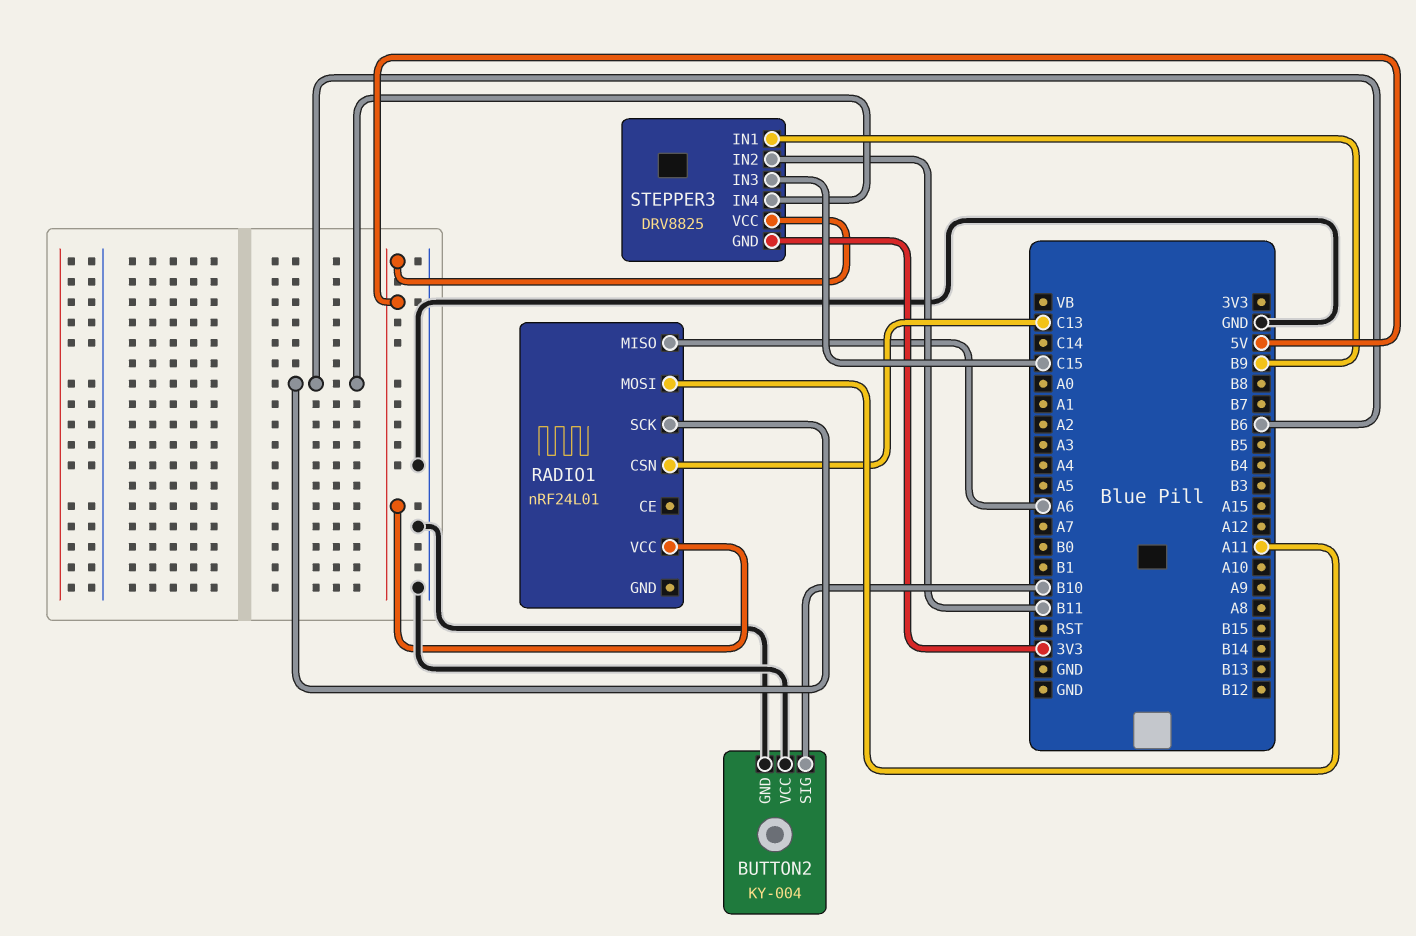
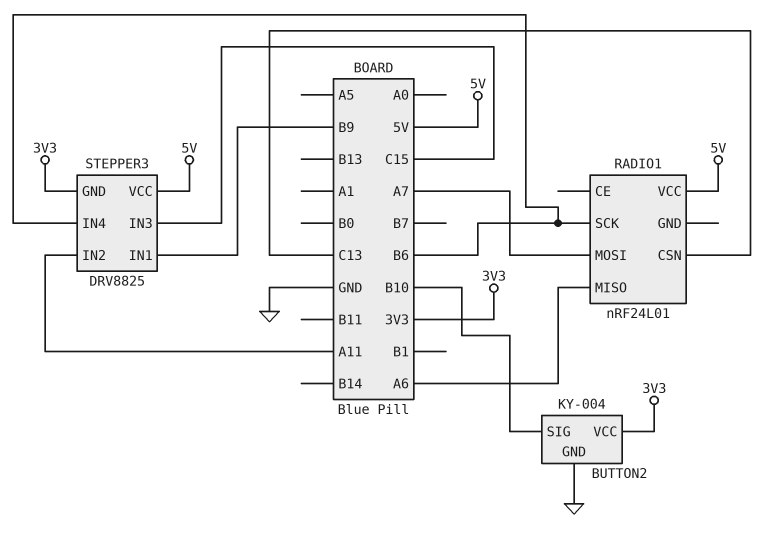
BUTTON2 pin VCC: GND -> 3V3
RADIO1 pin MOSI: A11 -> A7
STEPPER3 pin IN2: B11 -> A11

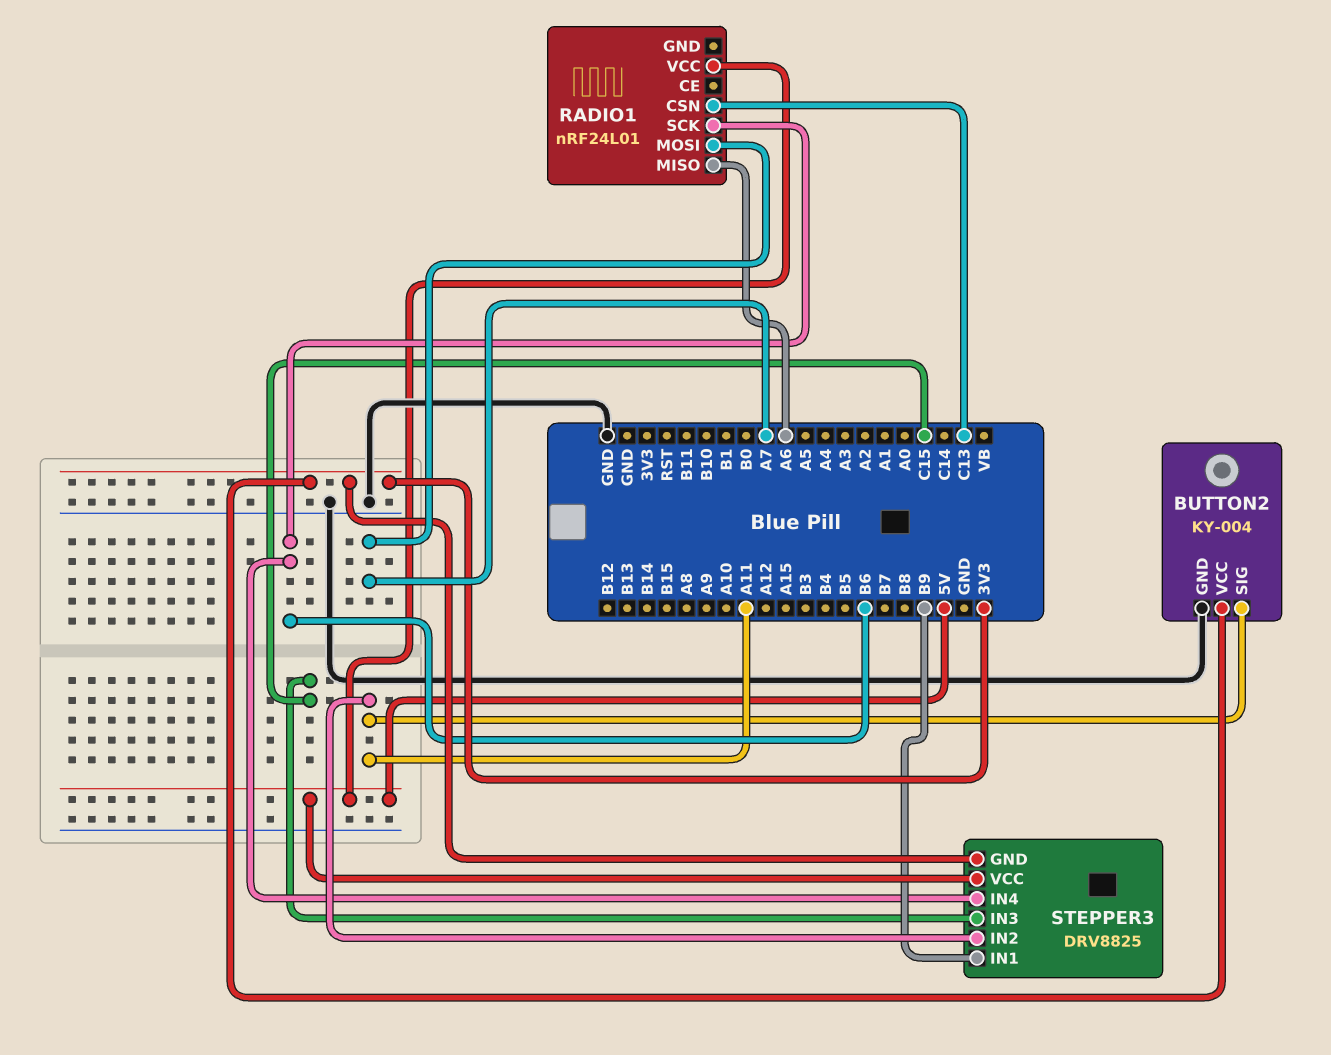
BUTTON2 pin SIG: B10 -> A11

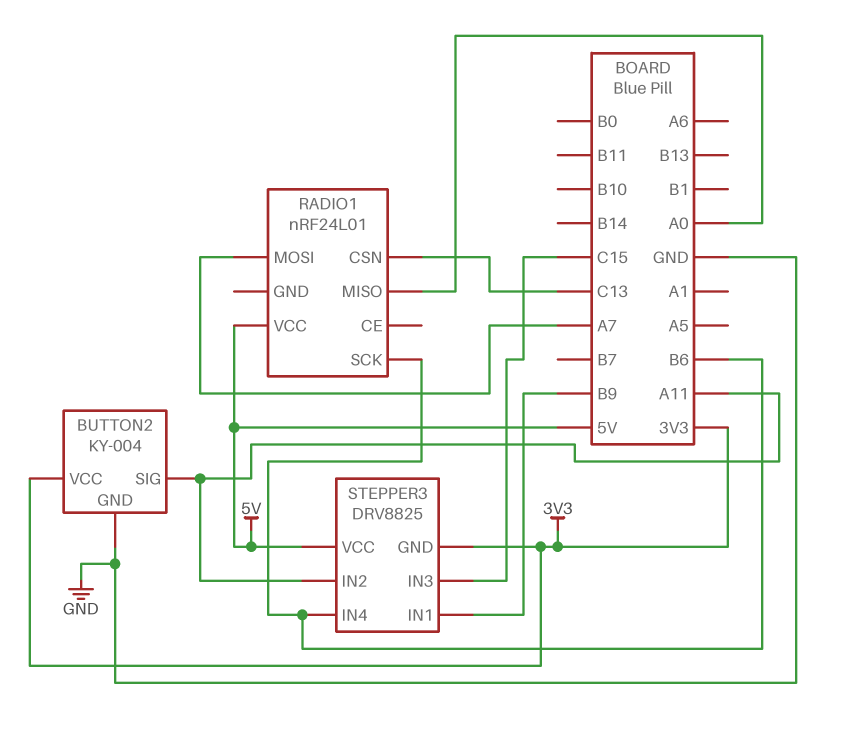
RADIO1 pin MISO: A6 -> A0

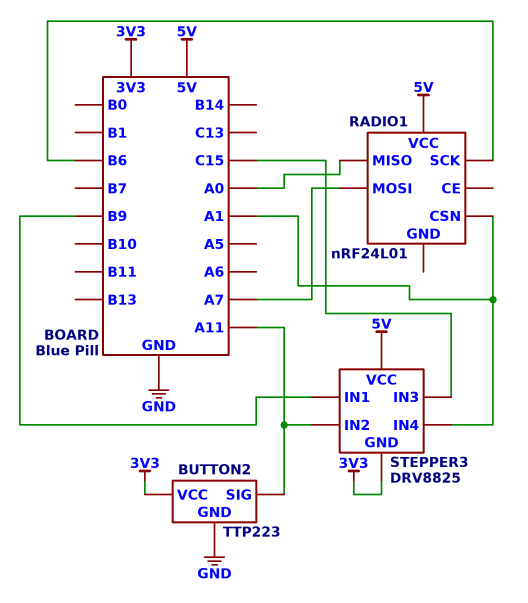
BUTTON2: KY-004 -> TTP223
RADIO1 pin CSN: C13 -> A1
STEPPER3 pin IN4: B6 -> A1

